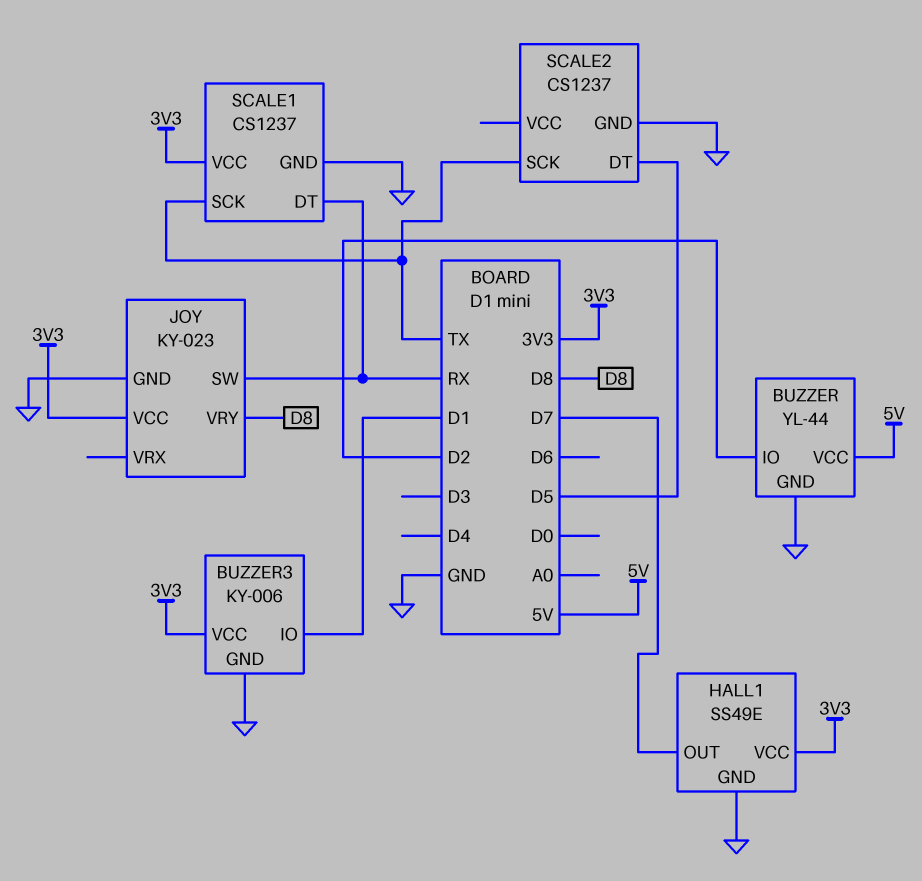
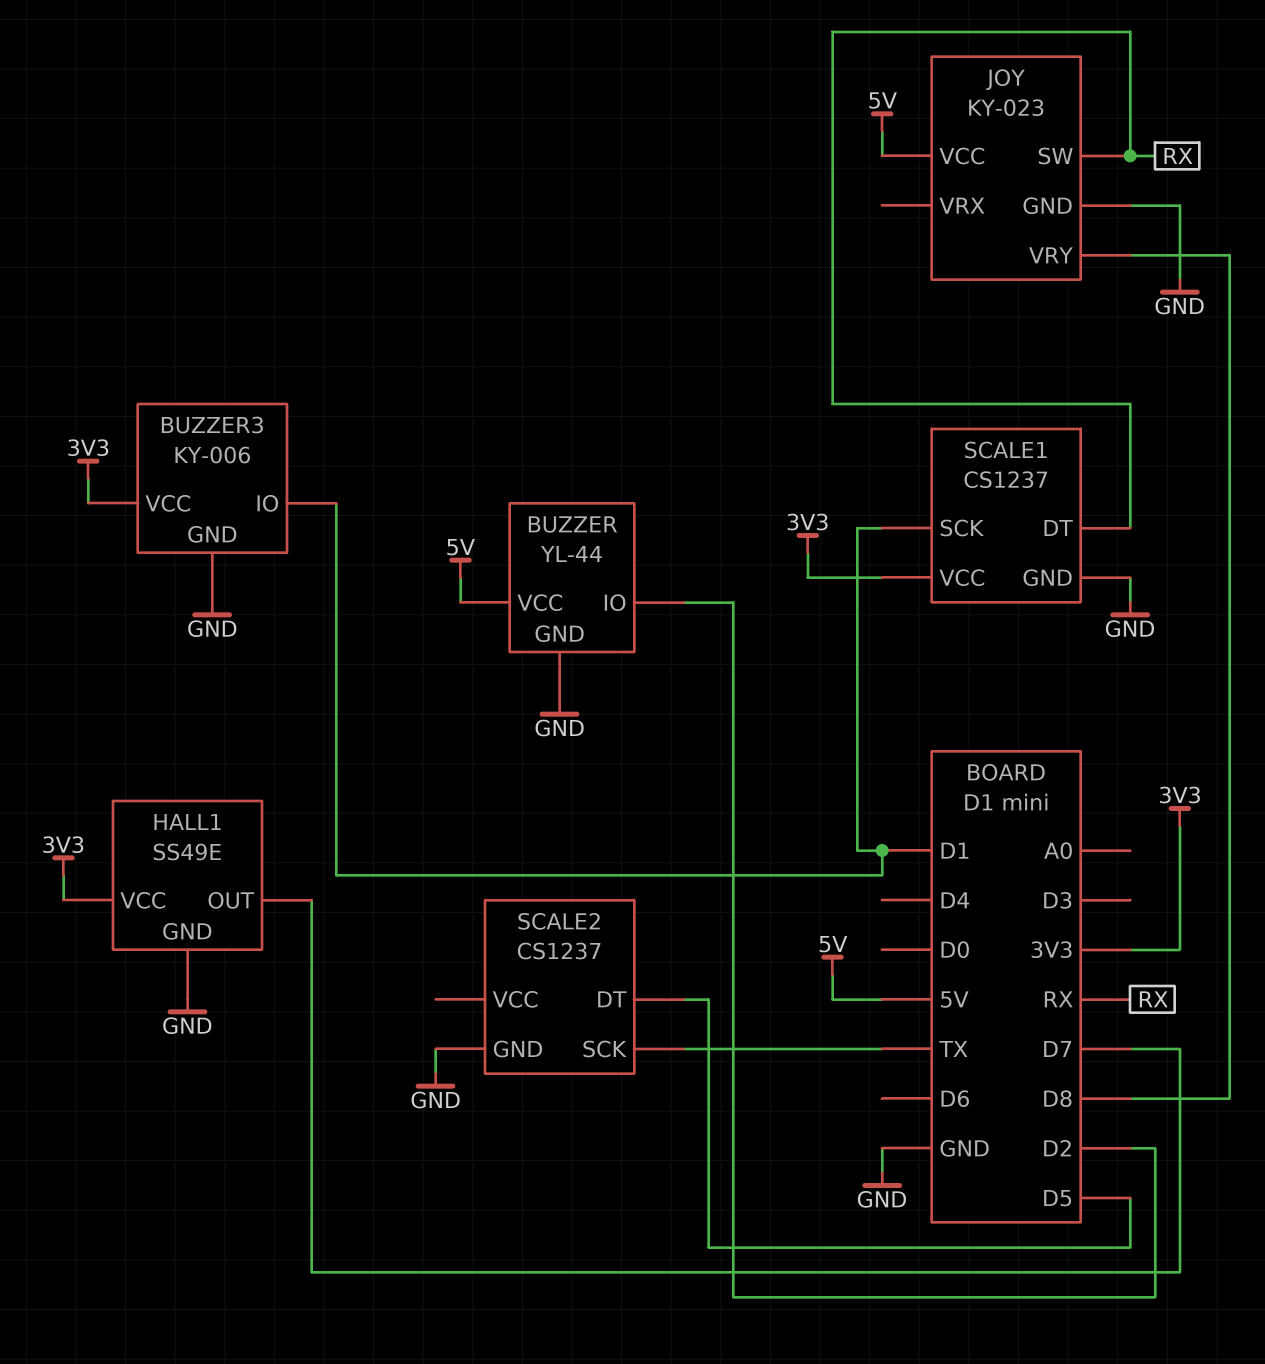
JOY pin VCC: 3V3 -> 5V
SCALE1 pin SCK: TX -> D1

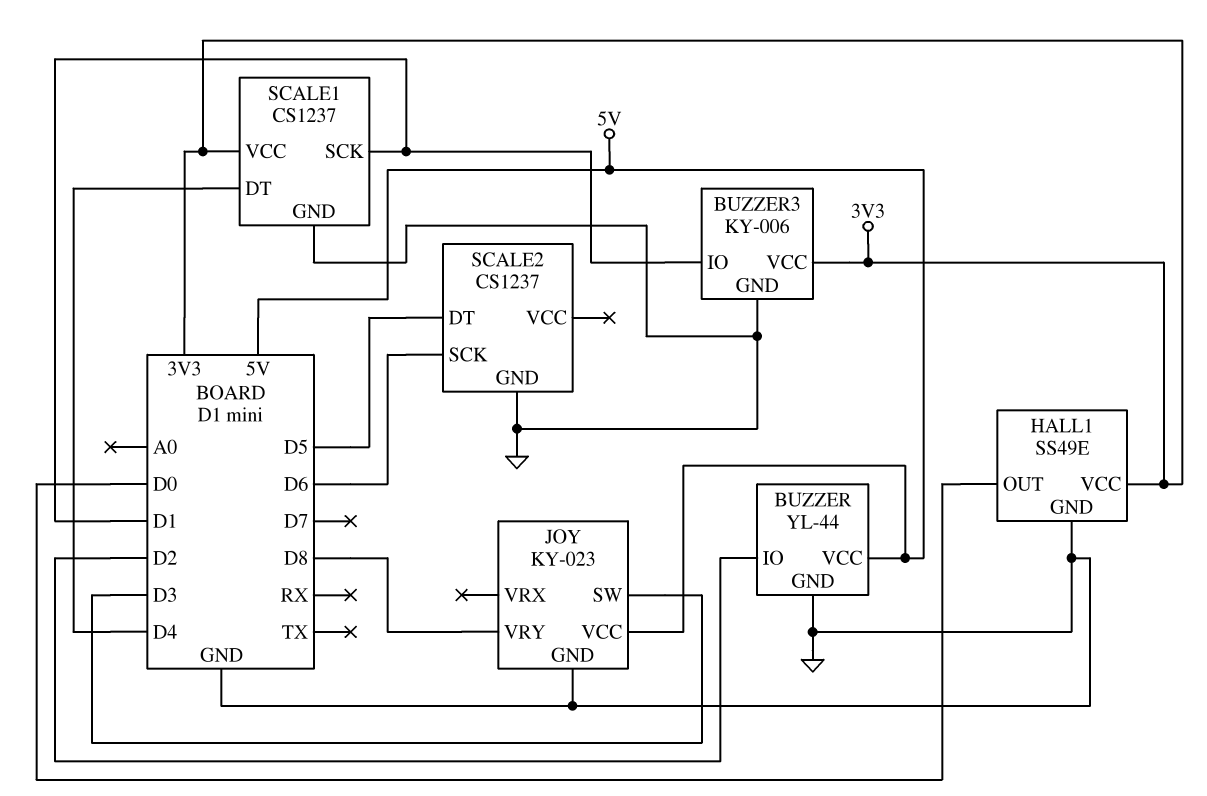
HALL1 pin OUT: D7 -> D0
JOY pin SW: RX -> D3
SCALE1 pin DT: RX -> D4
SCALE2 pin SCK: TX -> D6

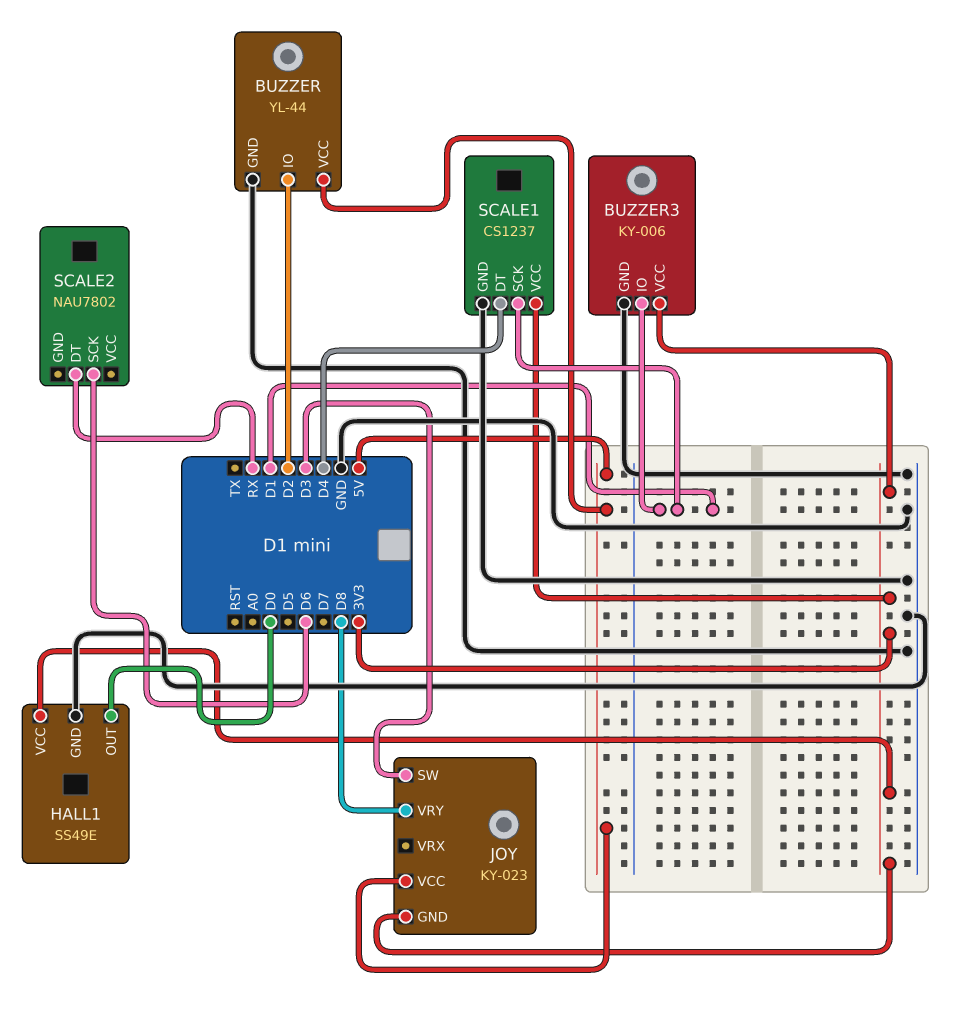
JOY pin GND: GND -> 3V3
SCALE2: CS1237 -> NAU7802
SCALE2 pin DT: D5 -> RX
SCALE2 pin GND: GND -> none

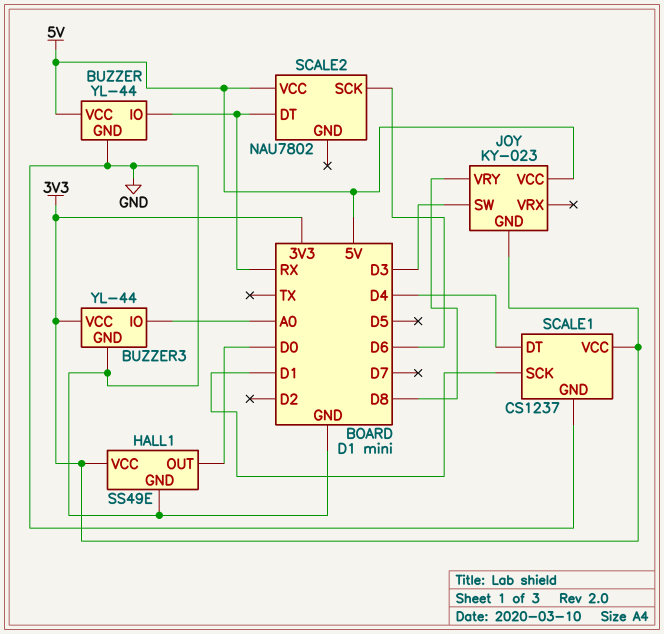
BUZZER pin IO: D2 -> RX
BUZZER3: KY-006 -> YL-44
BUZZER3 pin IO: D1 -> A0
SCALE2 pin VCC: none -> 5V

